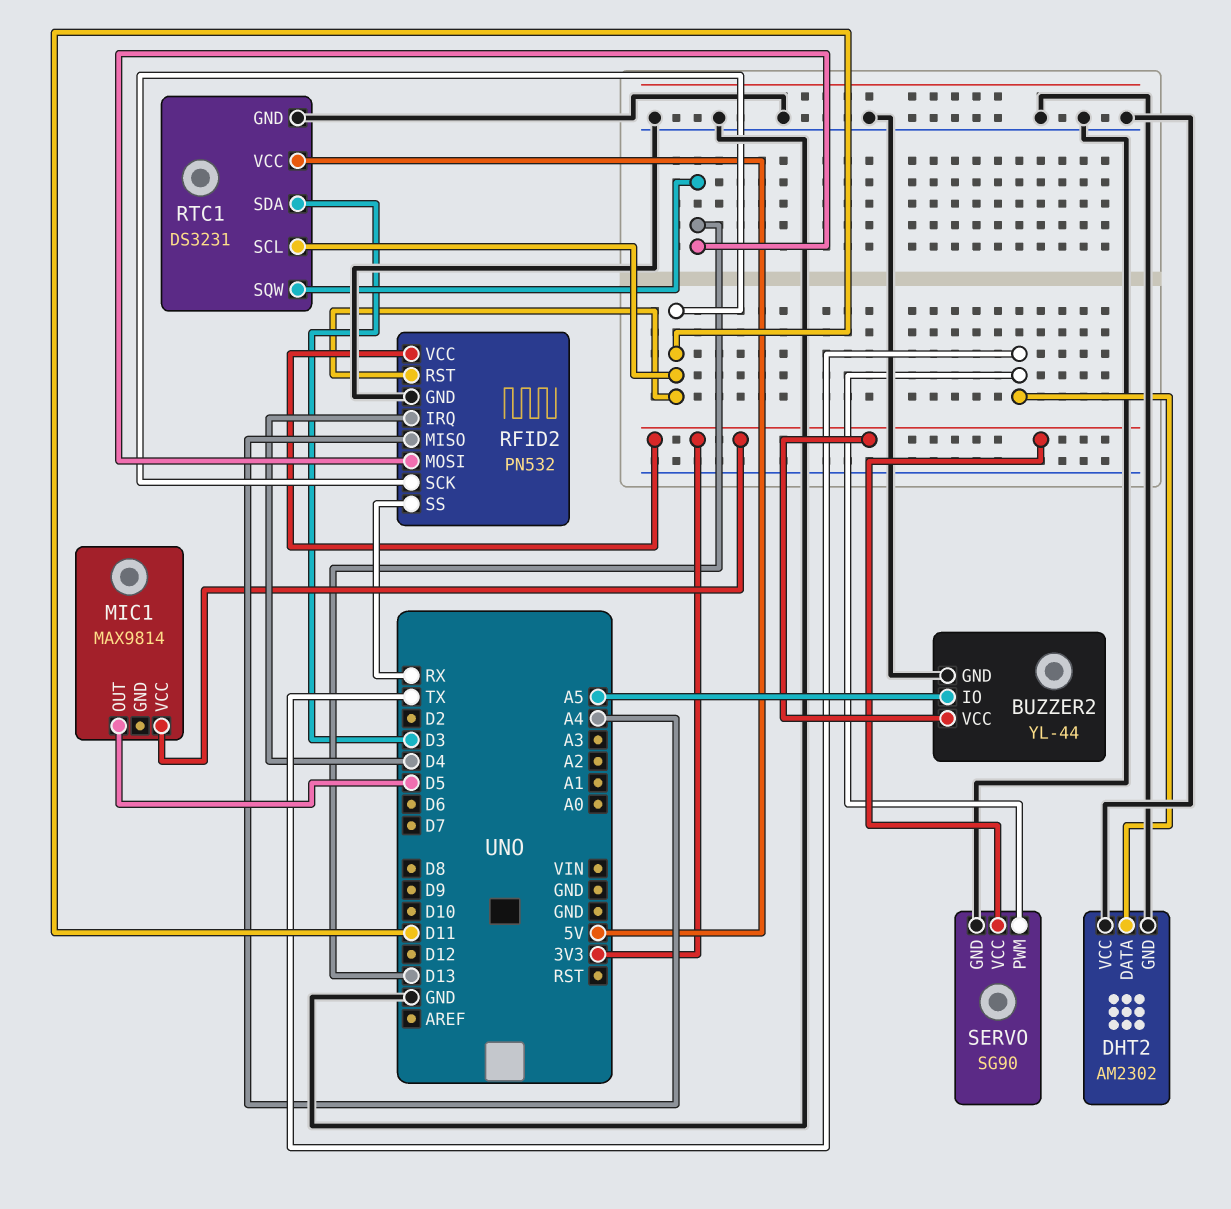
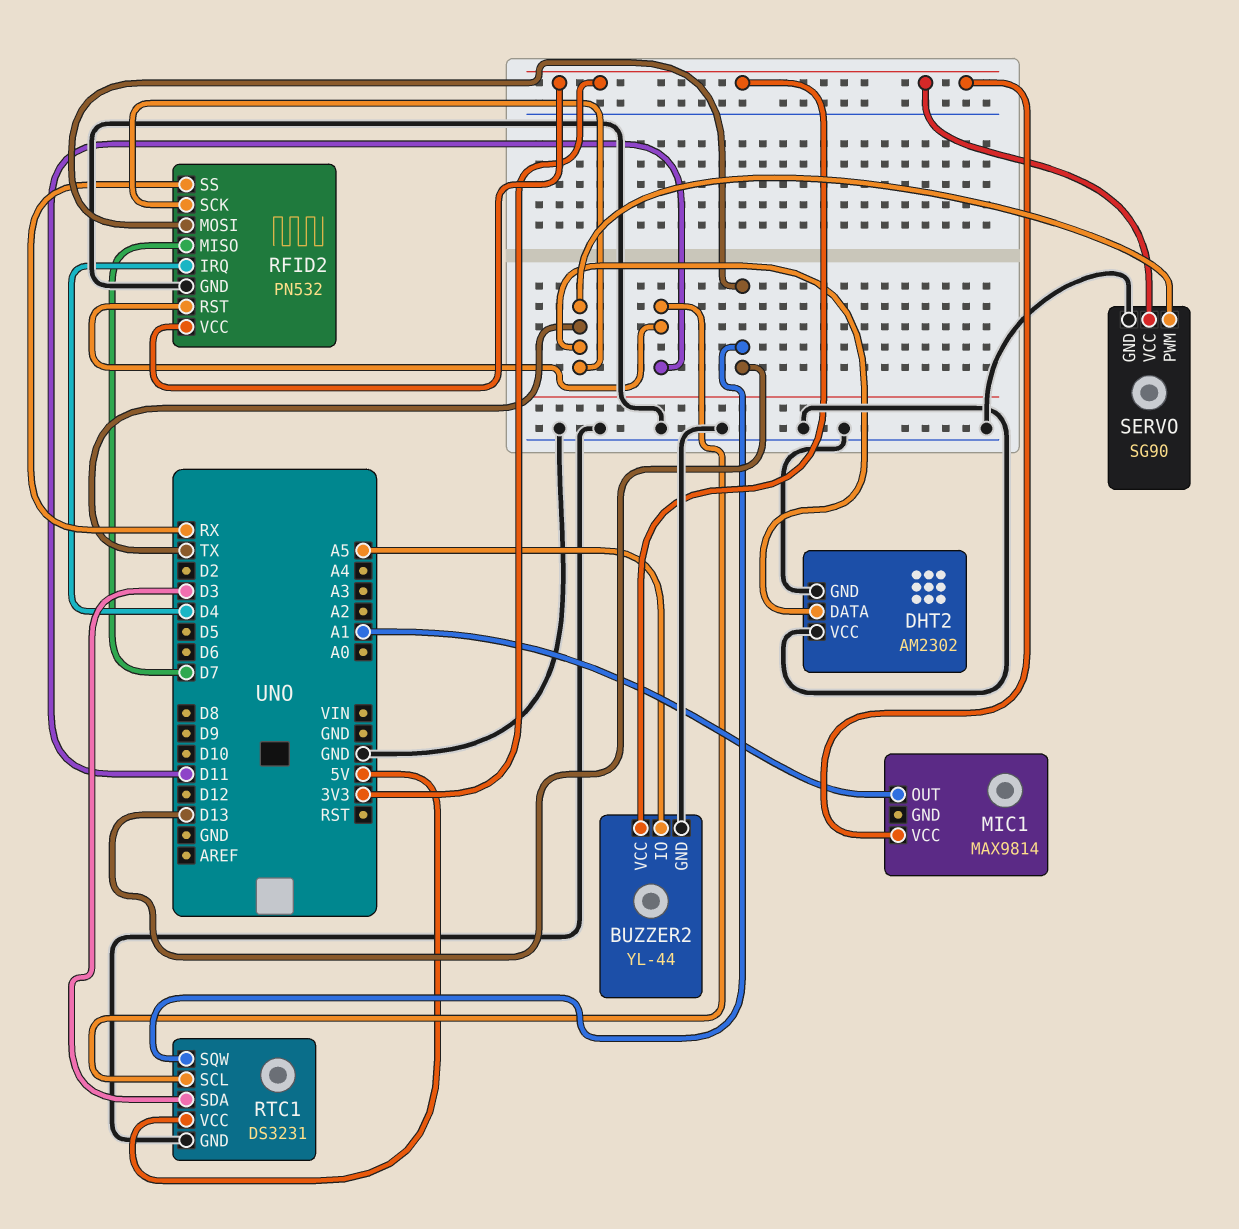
MIC1 pin OUT: D5 -> A1
RFID2 pin MISO: A4 -> D7
RFID2 pin SCK: D11 -> TX

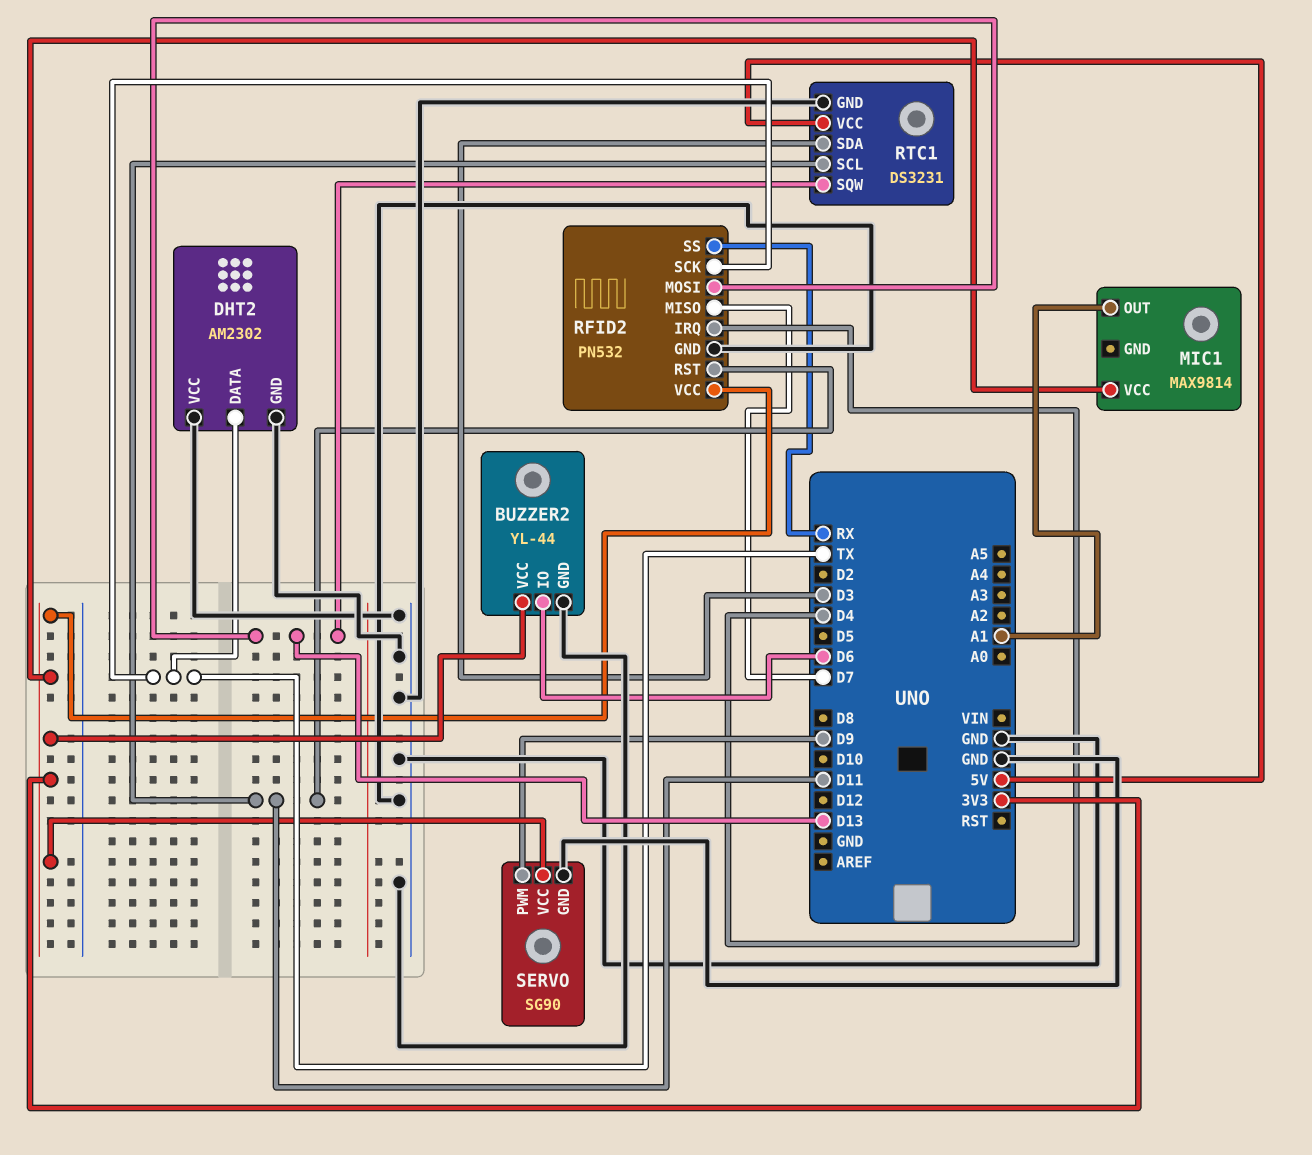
BUZZER2 pin IO: A5 -> D6
SERVO pin PWM: TX -> D9

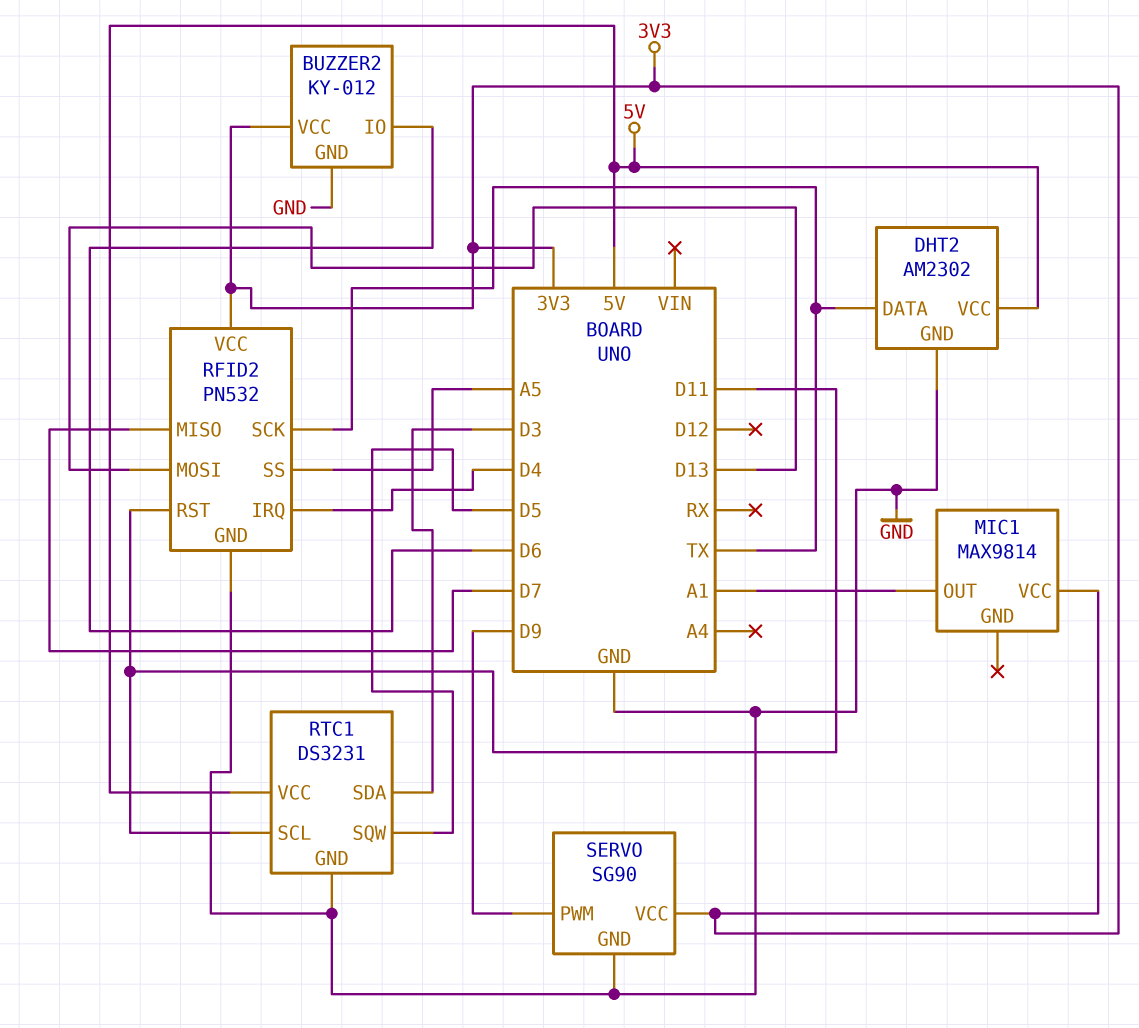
BUZZER2: YL-44 -> KY-012
DHT2 pin VCC: GND -> 5V
RFID2 pin SS: RX -> A5
RTC1 pin SQW: D13 -> D5

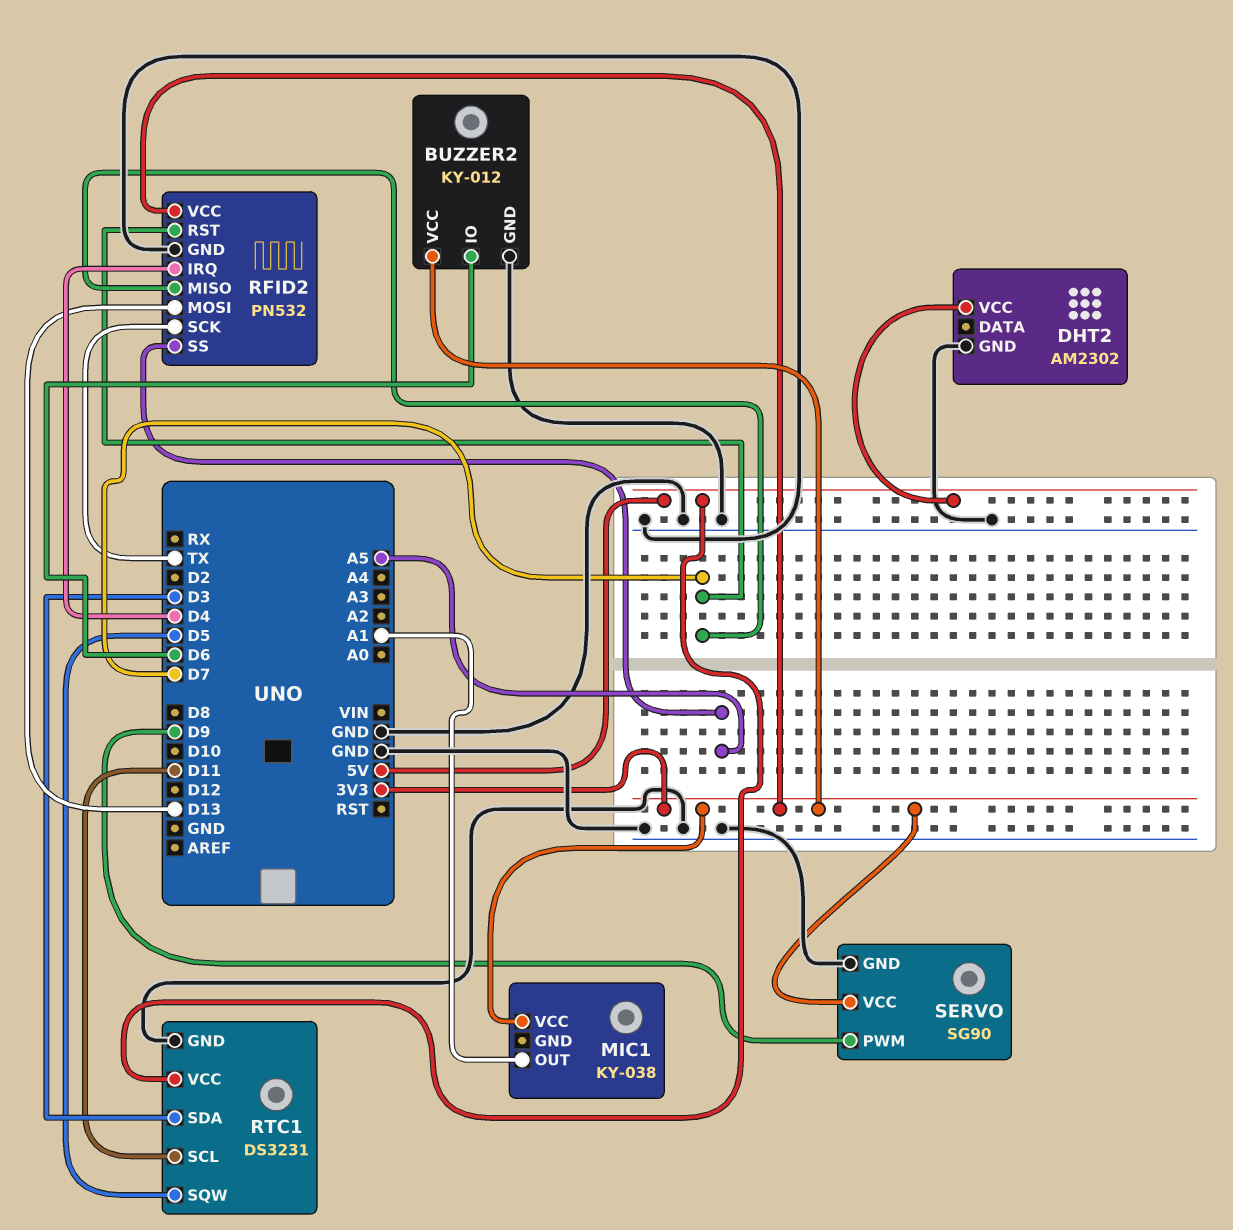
DHT2 pin DATA: TX -> none
MIC1: MAX9814 -> KY-038
RFID2 pin RST: D11 -> D7

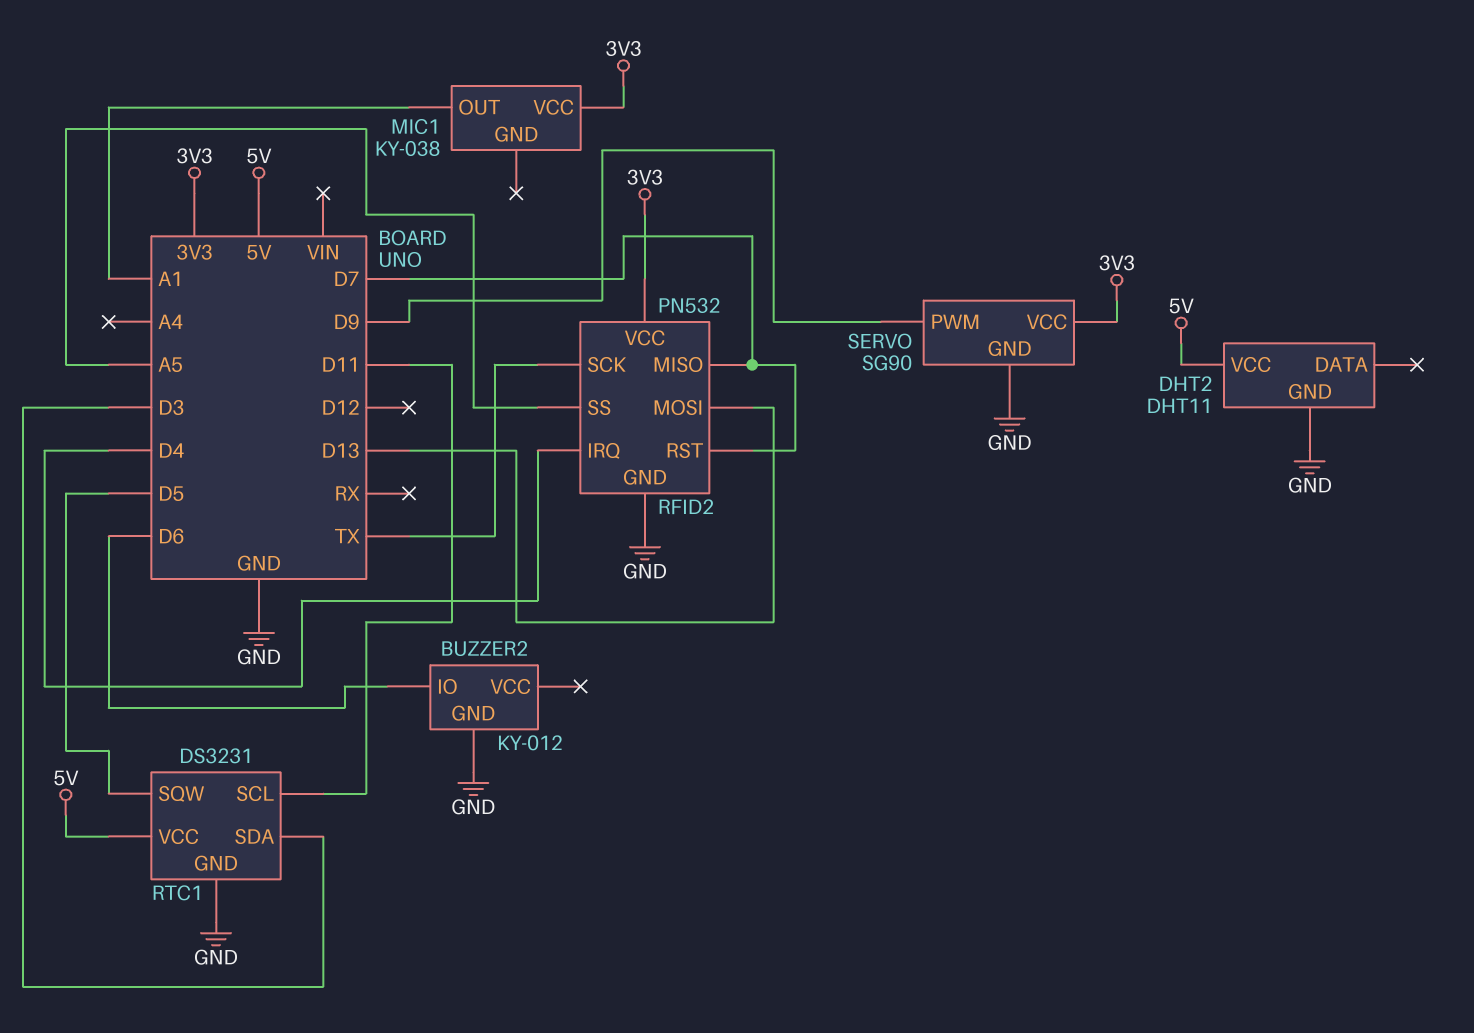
BUZZER2 pin VCC: 3V3 -> none
DHT2: AM2302 -> DHT11

